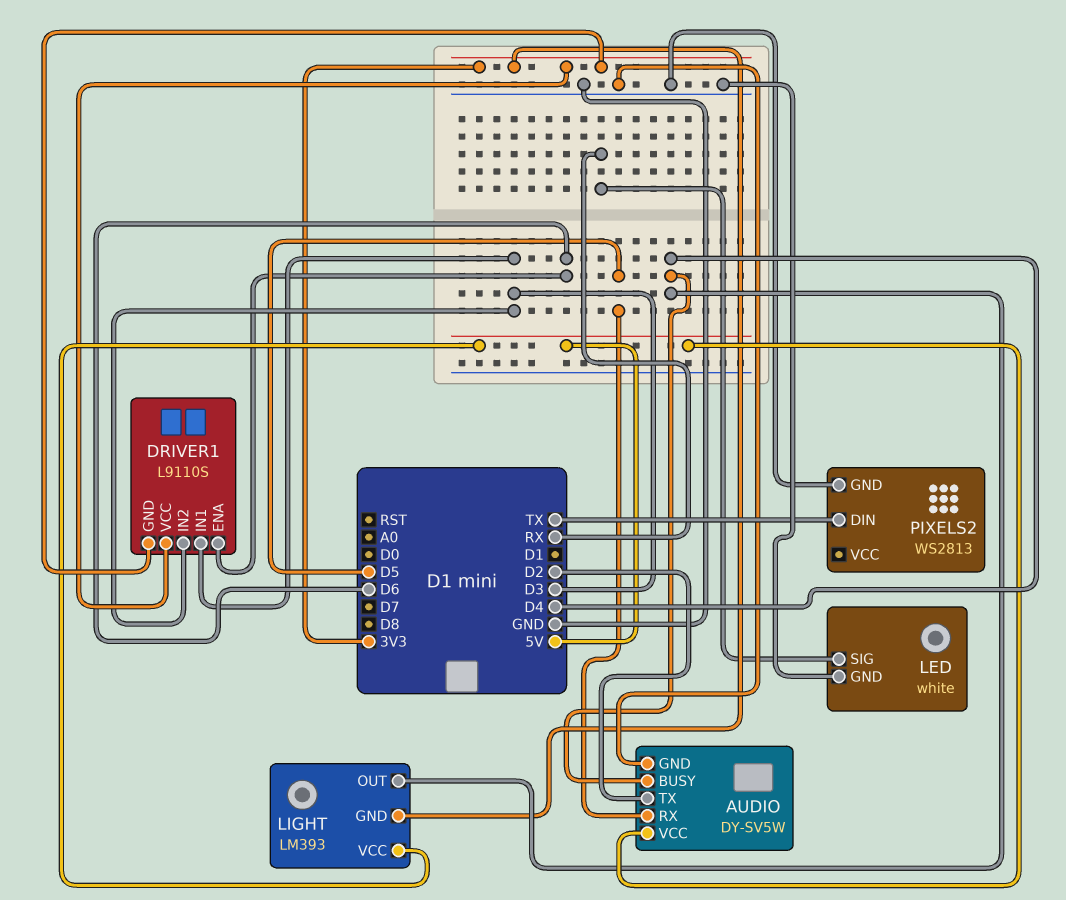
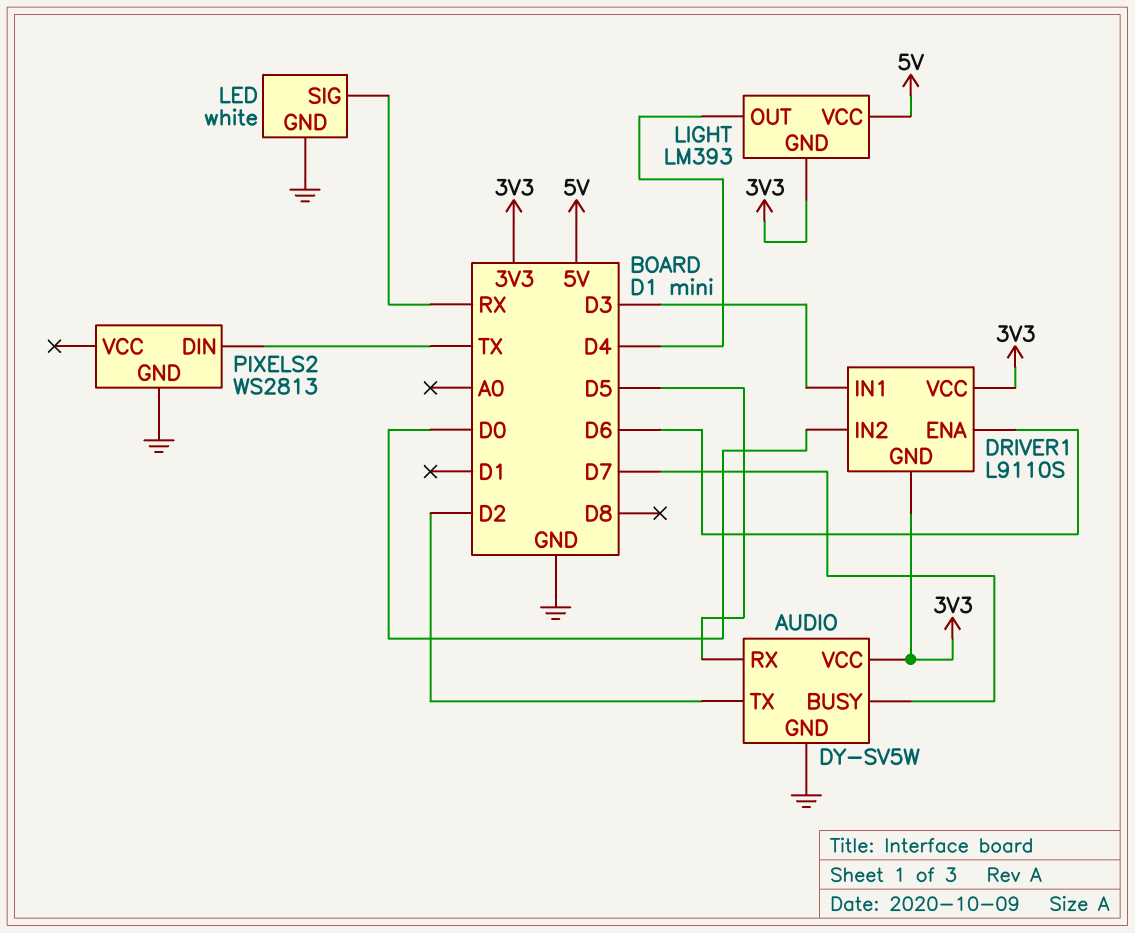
AUDIO pin BUSY: D4 -> D7
AUDIO pin VCC: 5V -> 3V3
DRIVER1 pin IN2: D3 -> D0

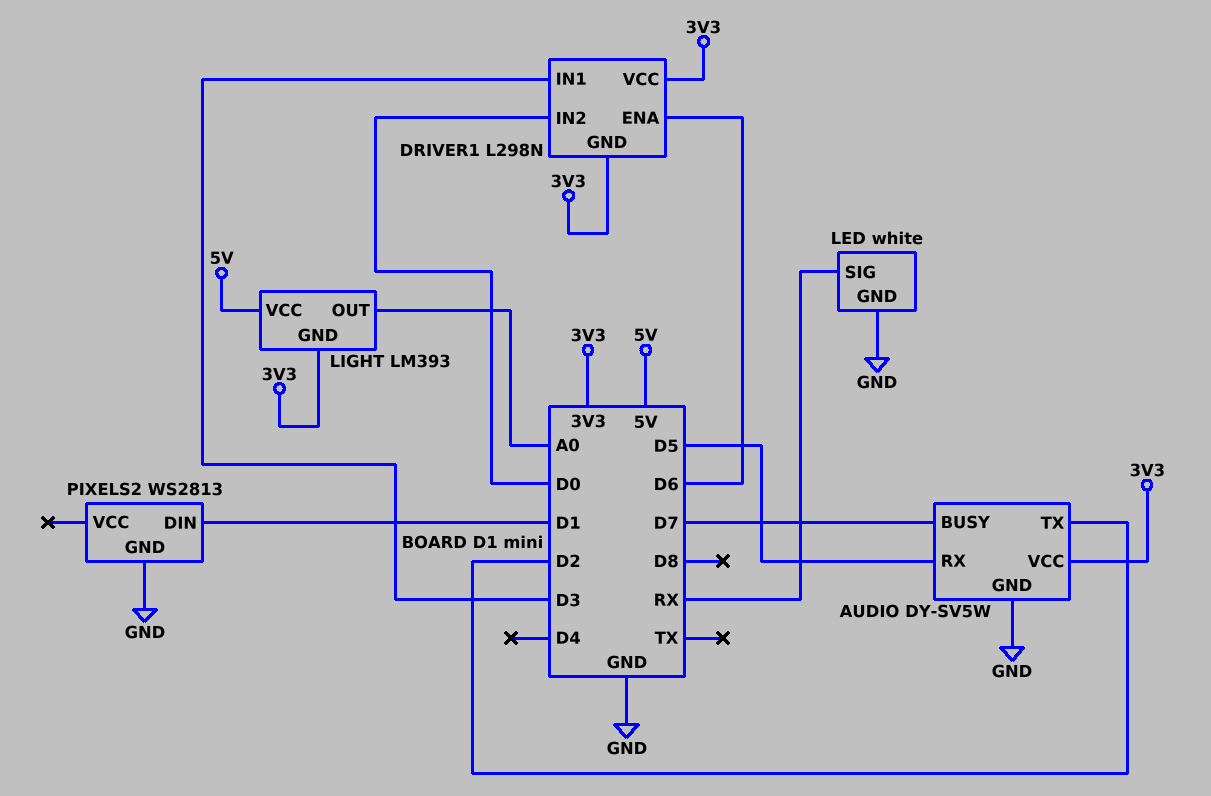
DRIVER1: L9110S -> L298N
LIGHT pin OUT: D4 -> A0
PIXELS2 pin DIN: TX -> D1

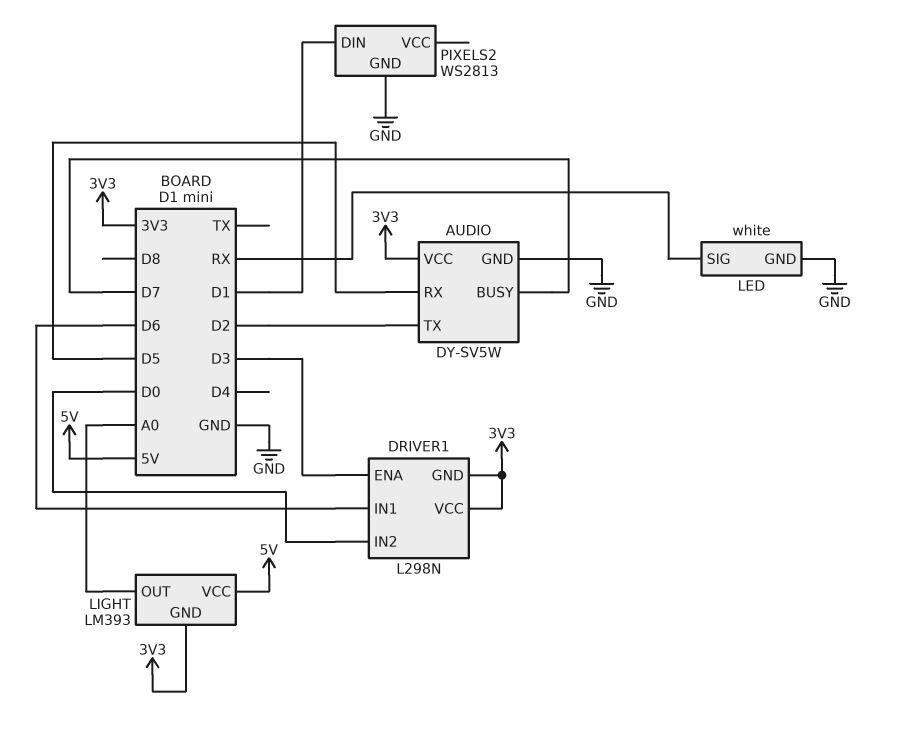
DRIVER1 pin ENA: D6 -> D3
DRIVER1 pin IN1: D3 -> D6

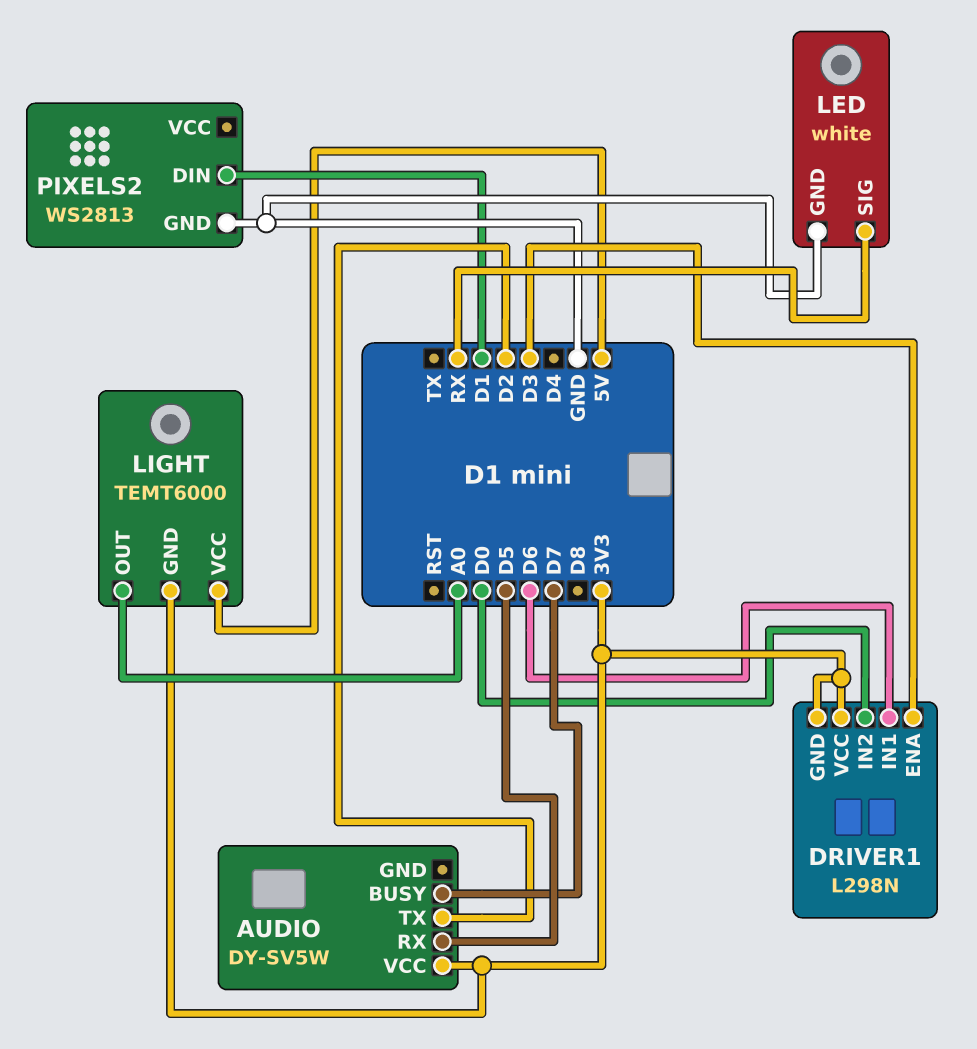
AUDIO pin GND: GND -> none
LIGHT: LM393 -> TEMT6000

